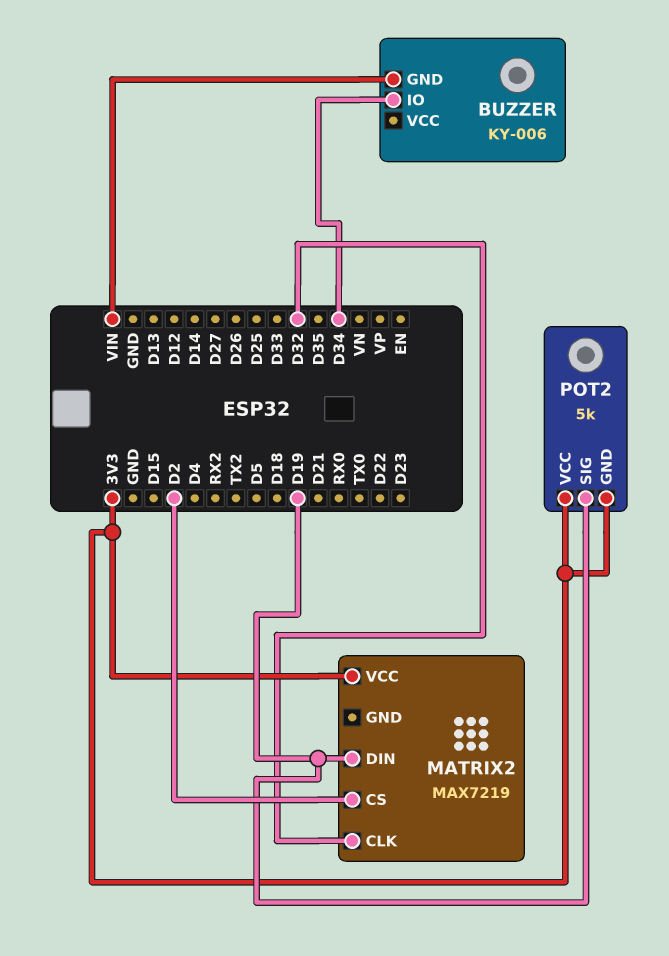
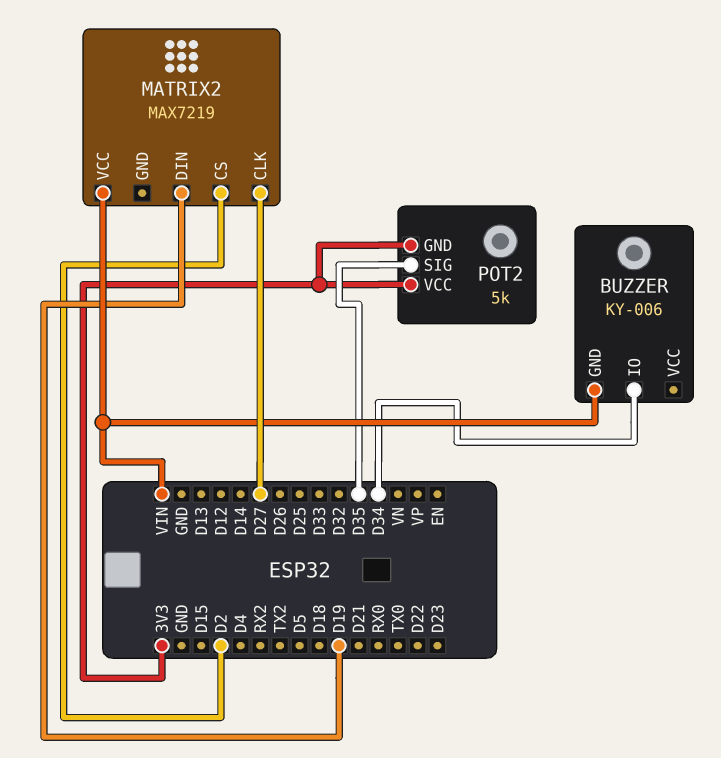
MATRIX2 pin CLK: D32 -> D27
MATRIX2 pin VCC: 3V3 -> VIN
POT2 pin SIG: D19 -> D35

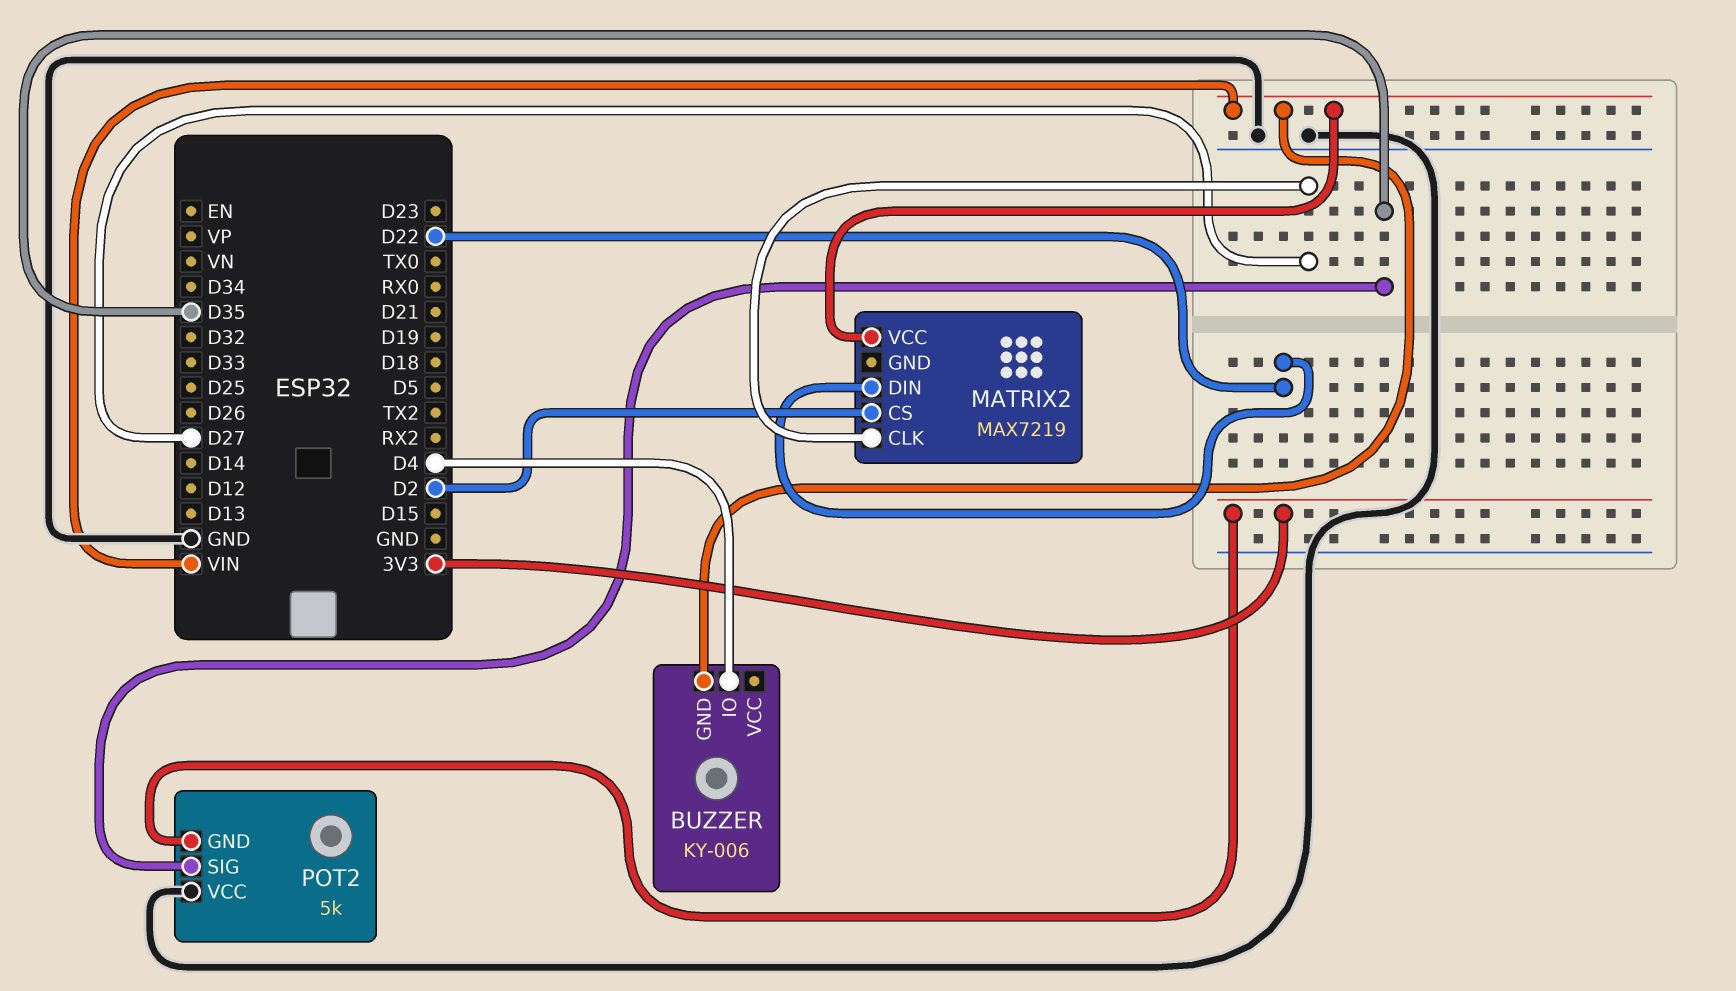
BUZZER pin IO: D34 -> D4
MATRIX2 pin DIN: D19 -> D22
POT2 pin VCC: 3V3 -> GND

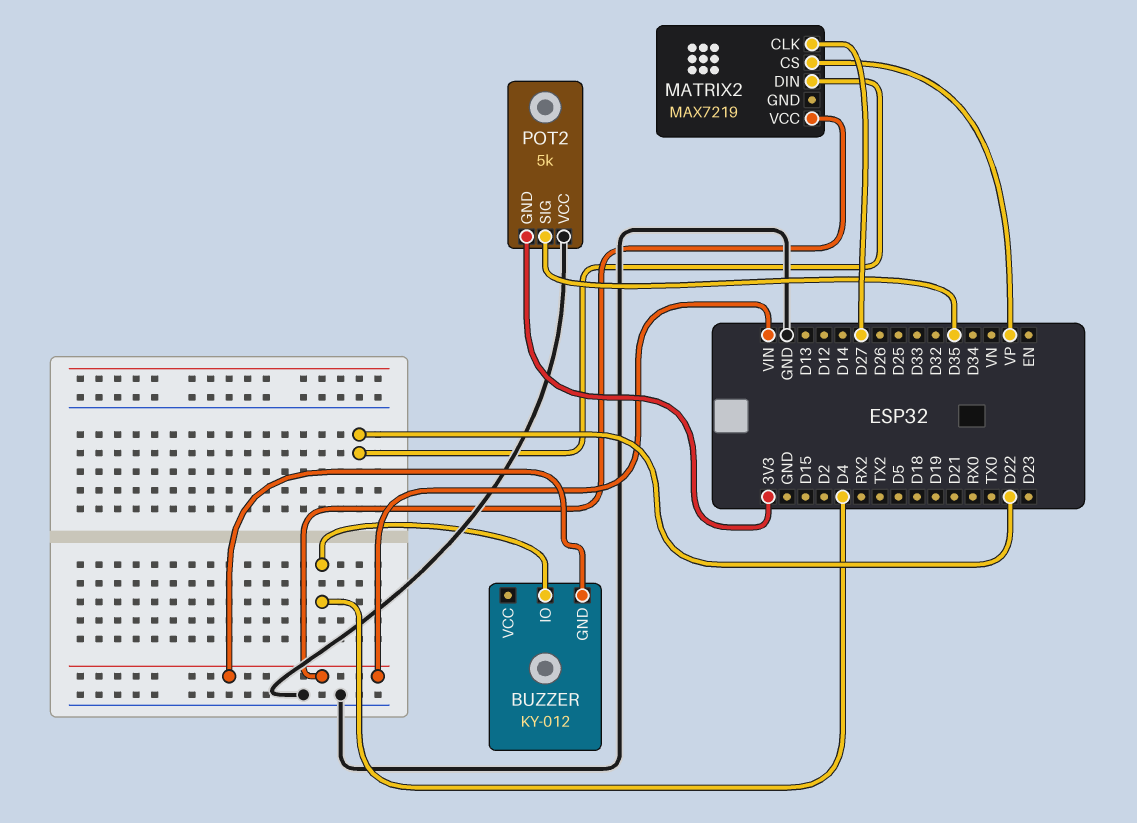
BUZZER: KY-006 -> KY-012
MATRIX2 pin CS: D2 -> VP

